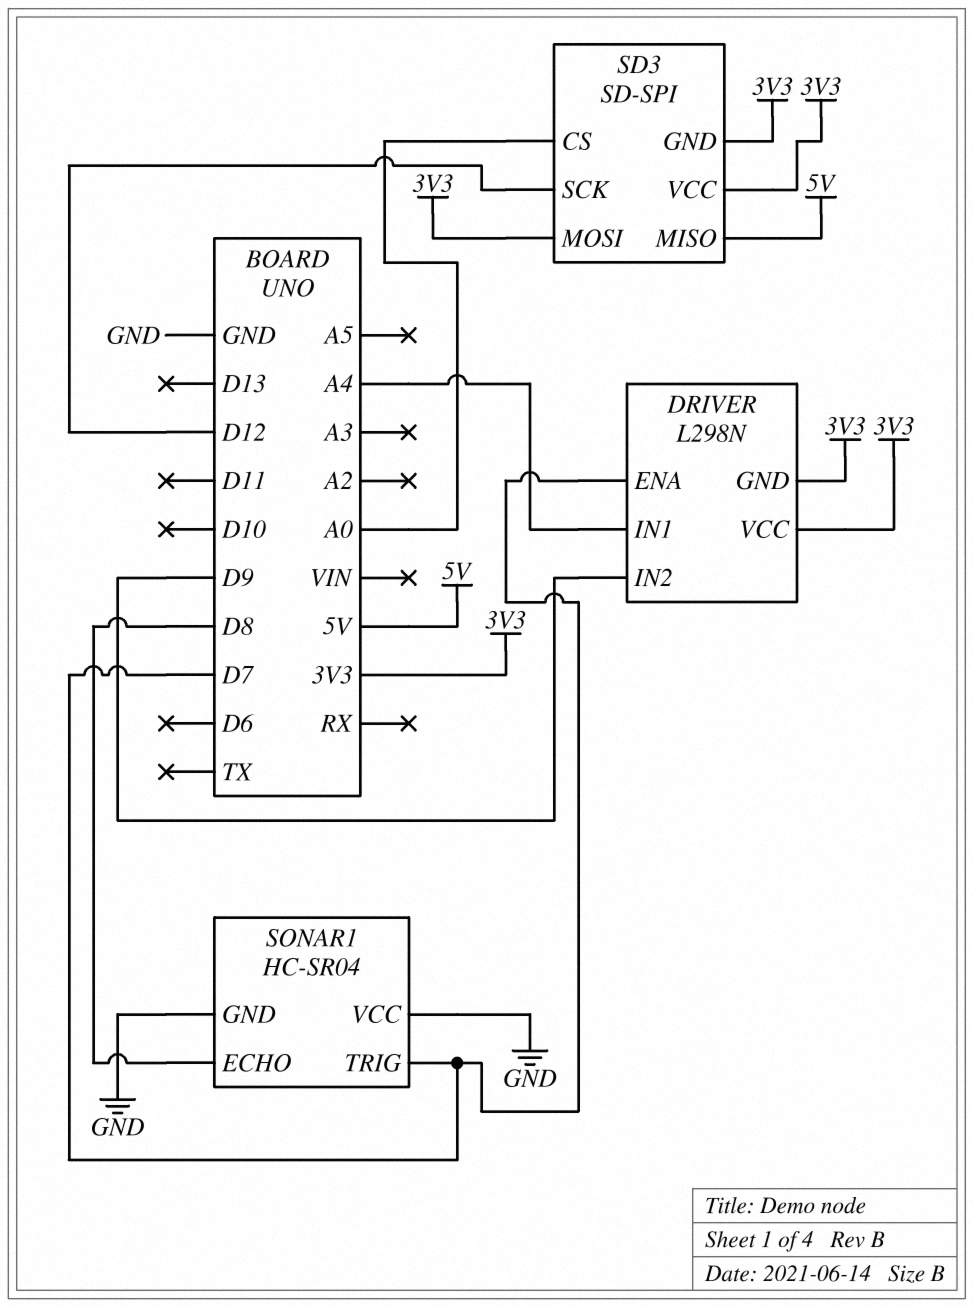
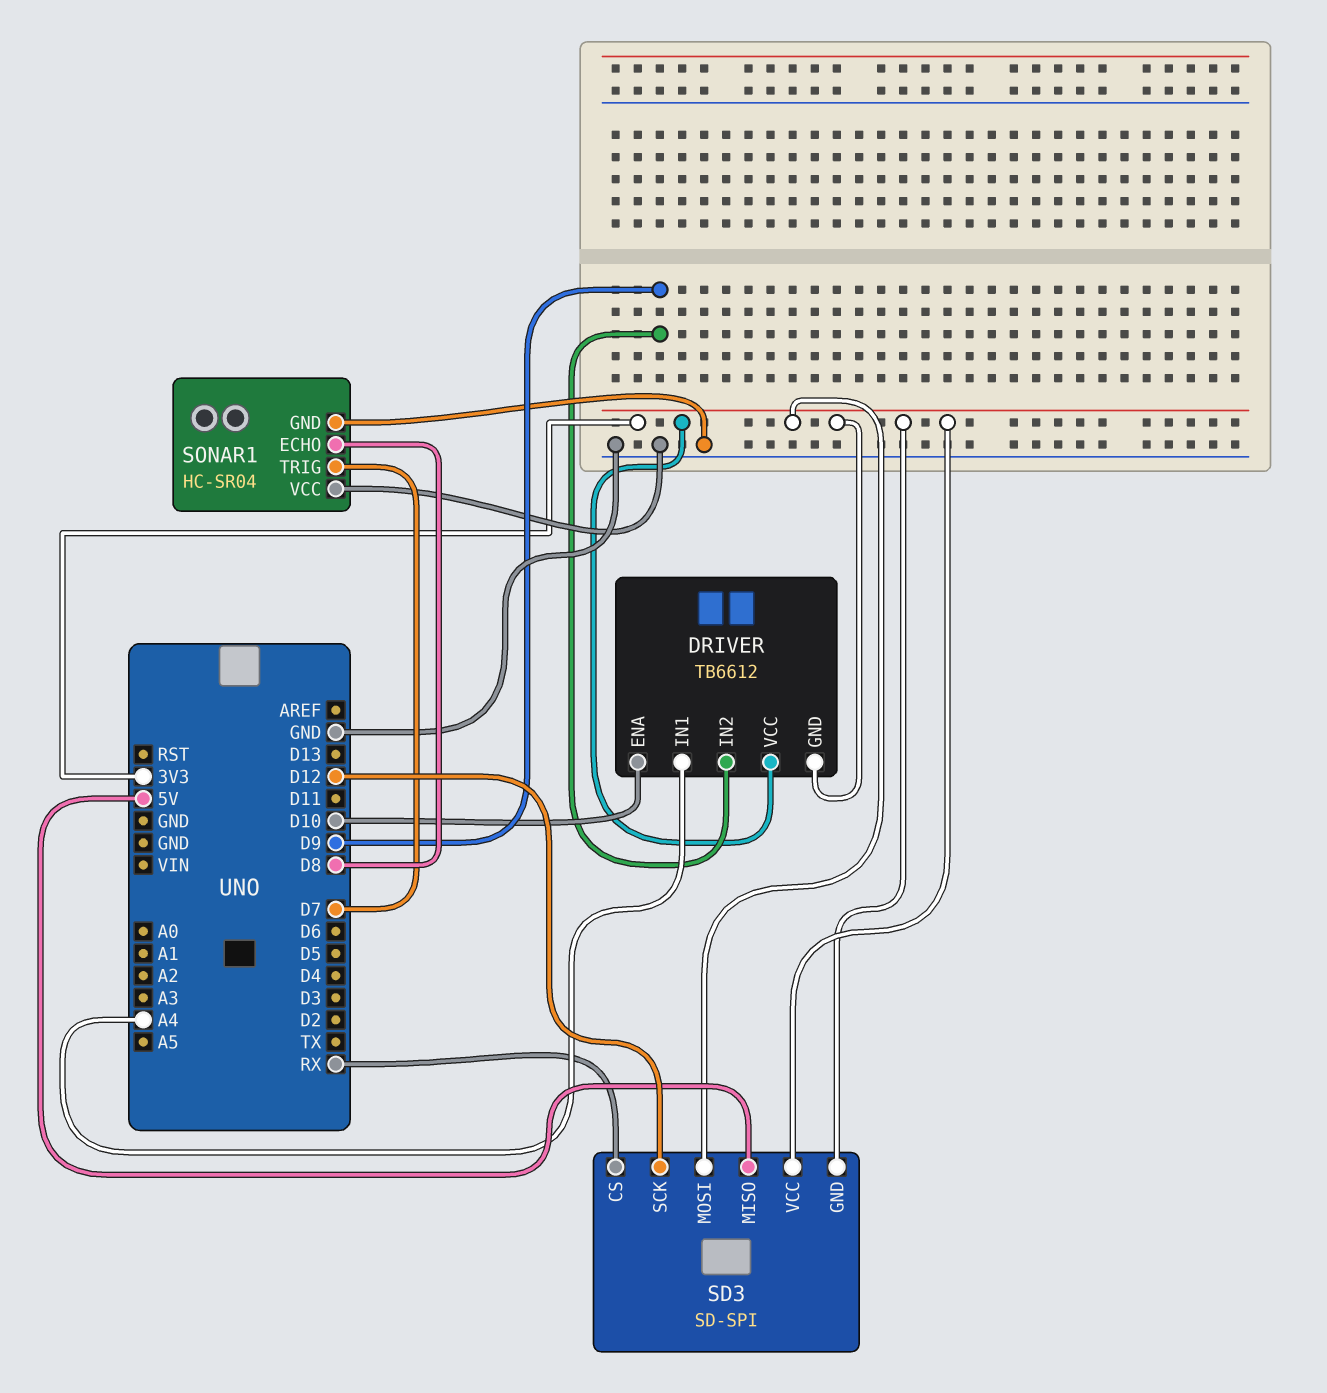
DRIVER: L298N -> TB6612
DRIVER pin ENA: D7 -> D10
SD3 pin CS: A0 -> RX

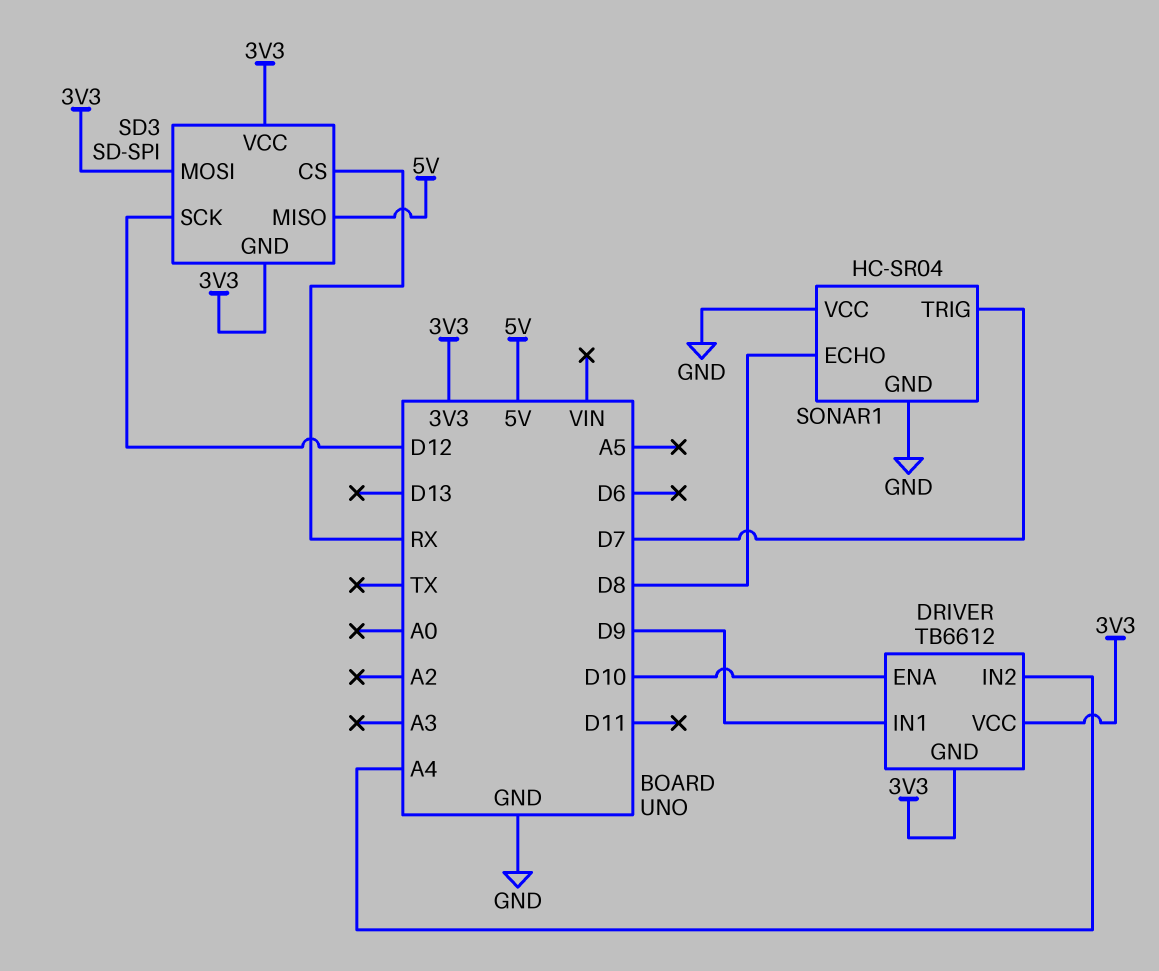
DRIVER pin IN1: A4 -> D9
DRIVER pin IN2: D9 -> A4

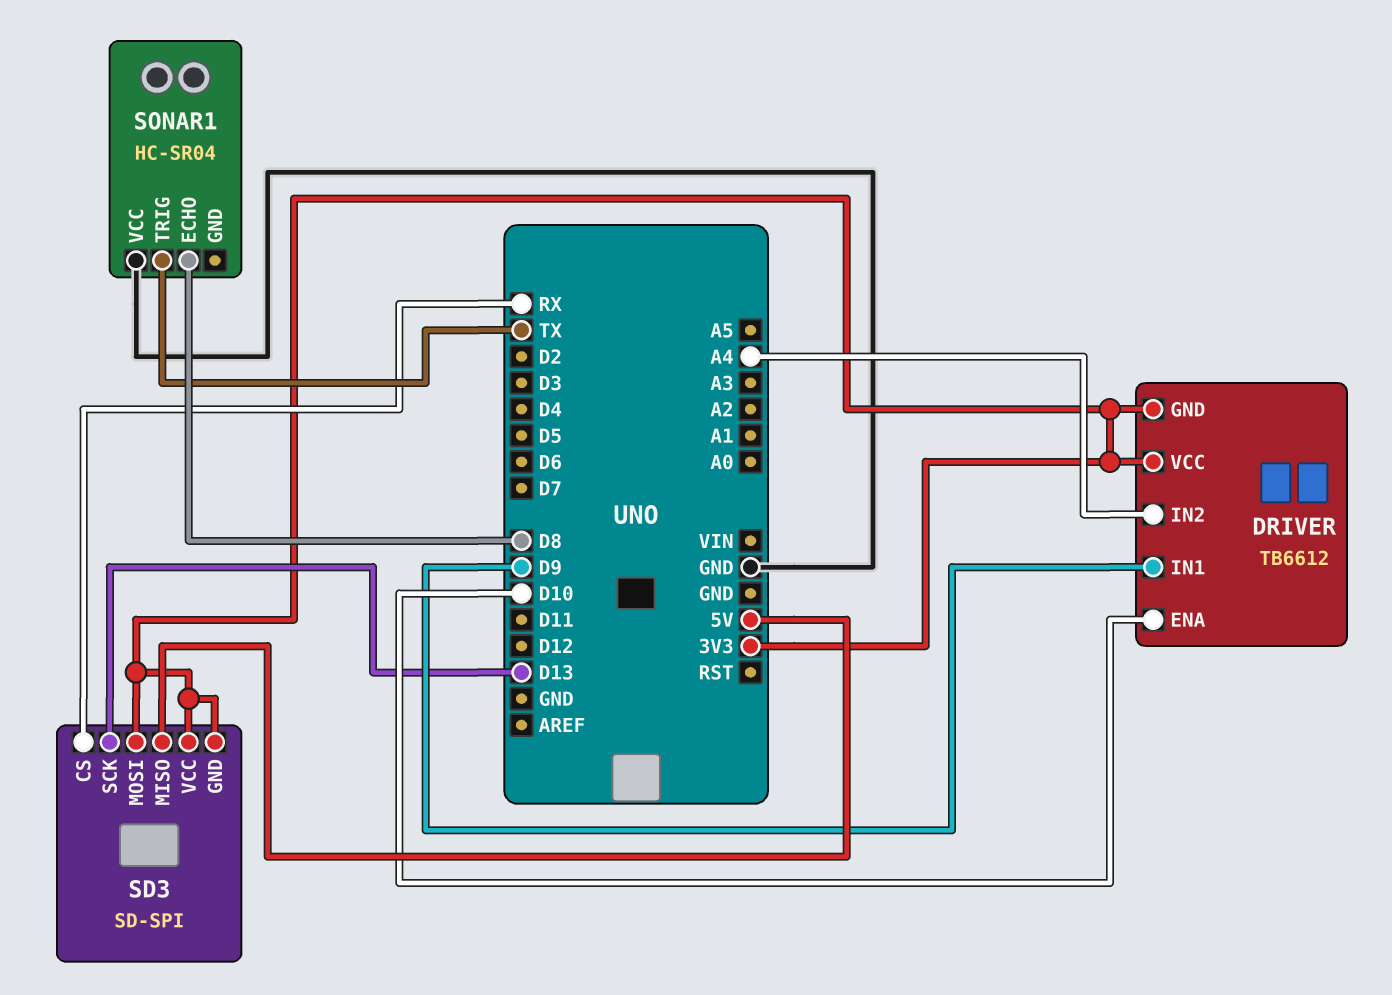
SD3 pin SCK: D12 -> D13
SONAR1 pin GND: GND -> none
SONAR1 pin TRIG: D7 -> TX

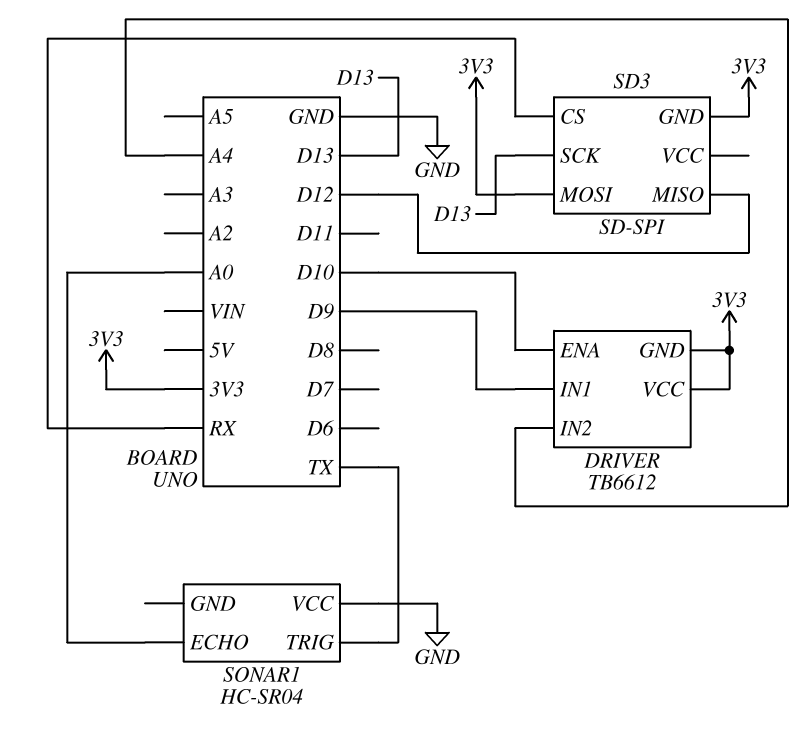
SD3 pin MISO: 5V -> D12
SD3 pin VCC: 3V3 -> none
SONAR1 pin ECHO: D8 -> A0

